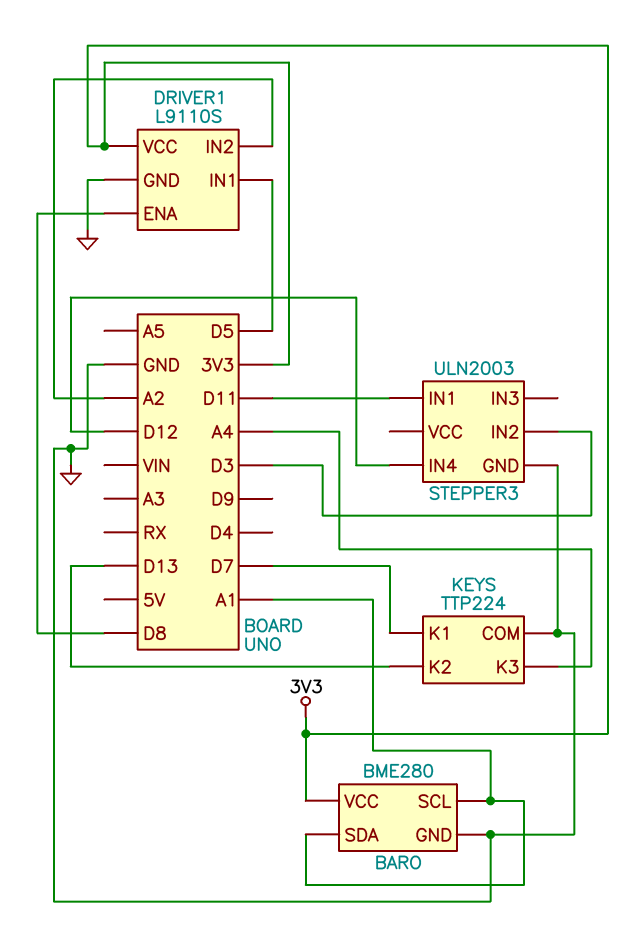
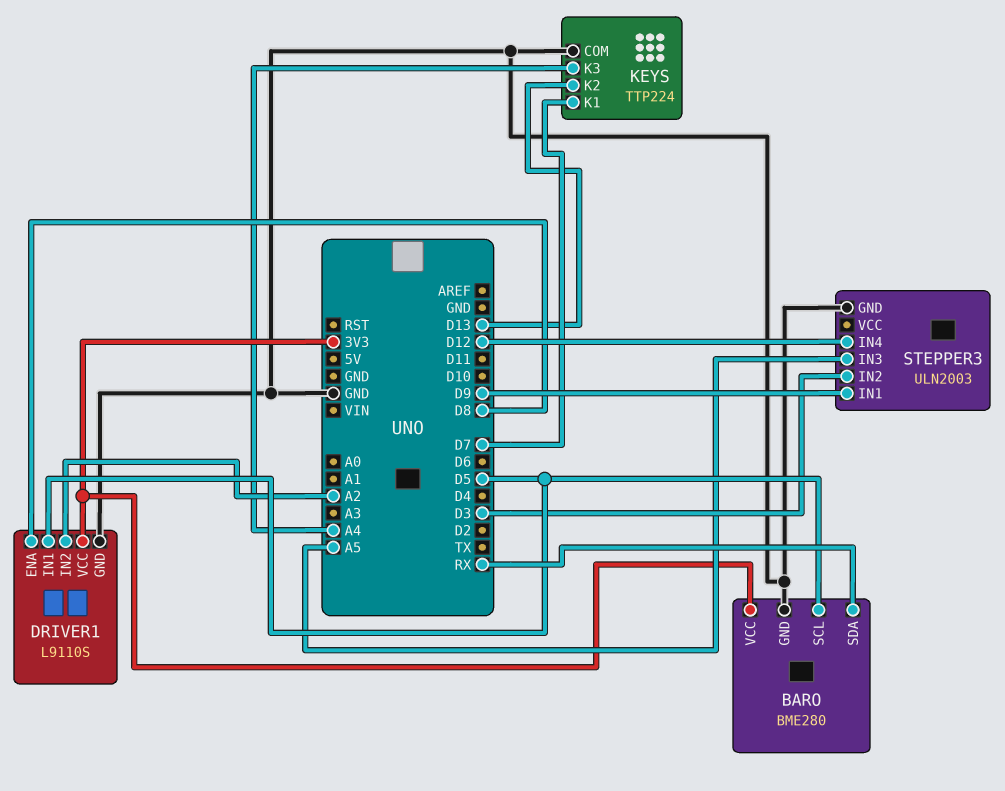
BARO pin SCL: A1 -> D5
BARO pin SDA: A1 -> RX
STEPPER3 pin IN1: D11 -> D9
STEPPER3 pin IN3: none -> A5

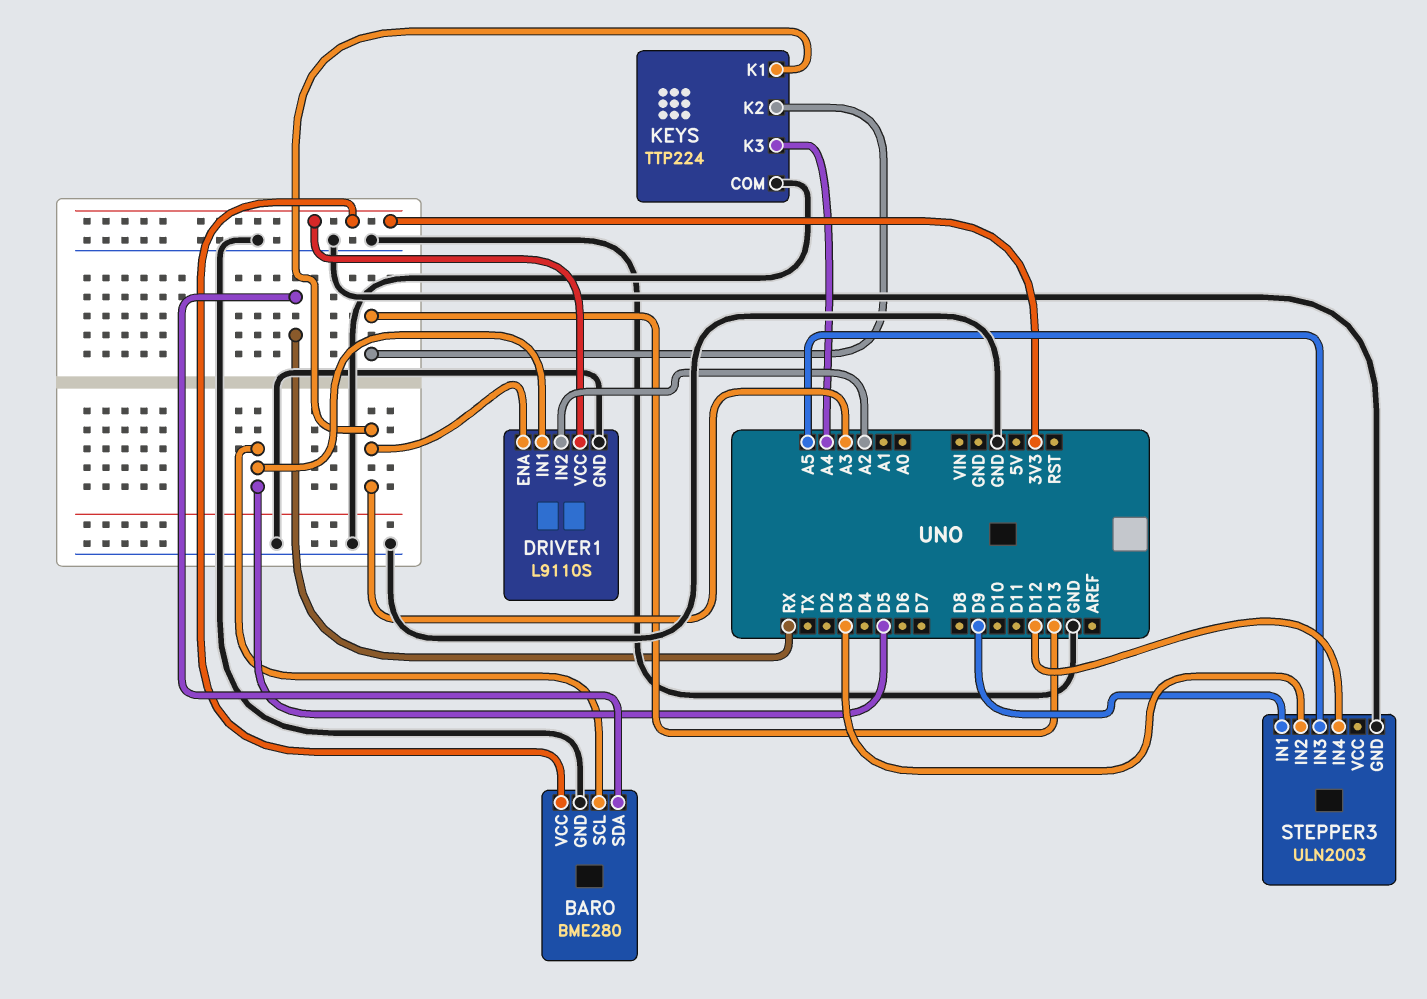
DRIVER1 pin ENA: D8 -> A3
KEYS pin K1: D7 -> A3

